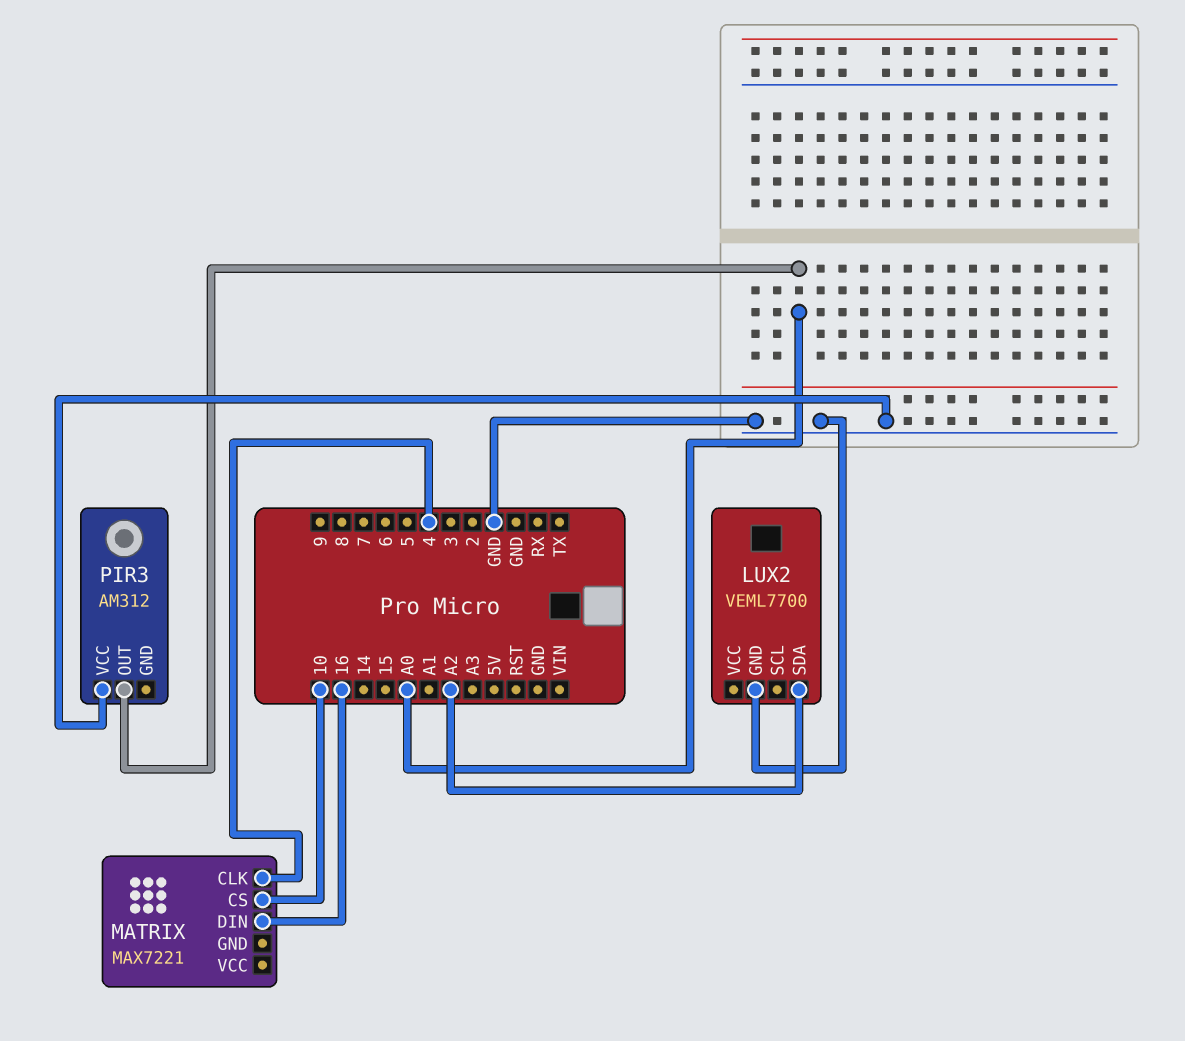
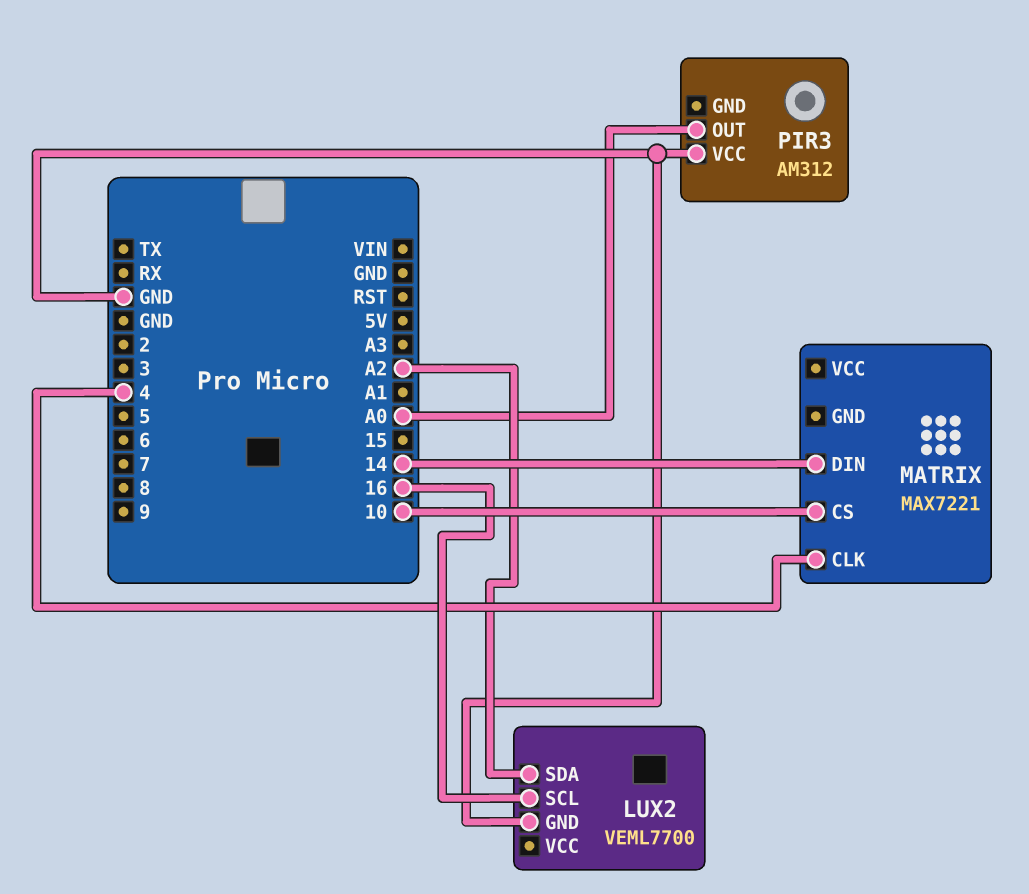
LUX2 pin SCL: none -> 16
MATRIX pin DIN: 16 -> 14

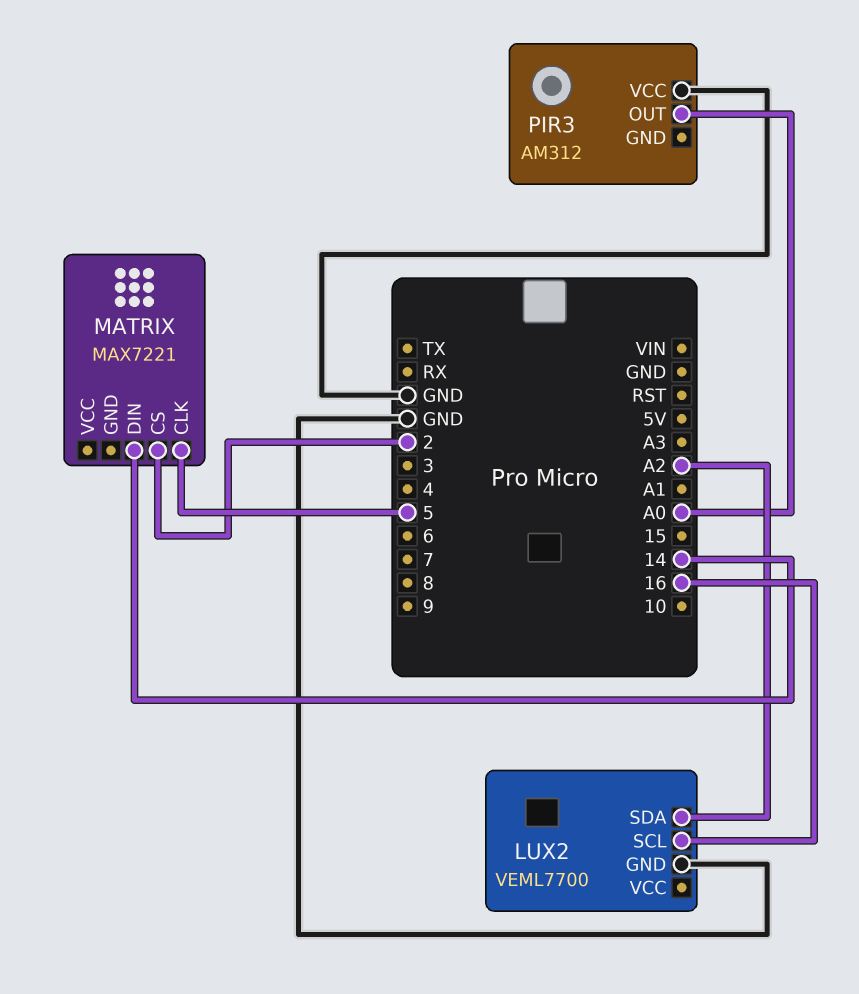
MATRIX pin CLK: 4 -> 5
MATRIX pin CS: 10 -> 2

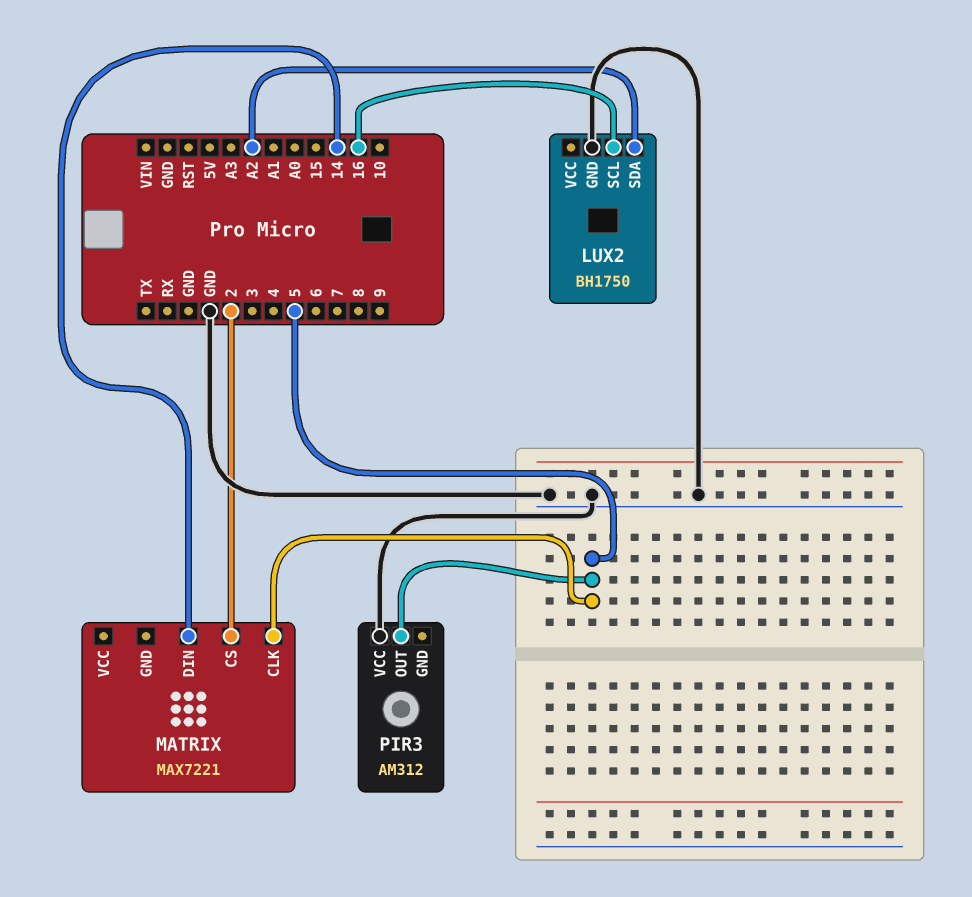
LUX2: VEML7700 -> BH1750
PIR3 pin OUT: A0 -> 5

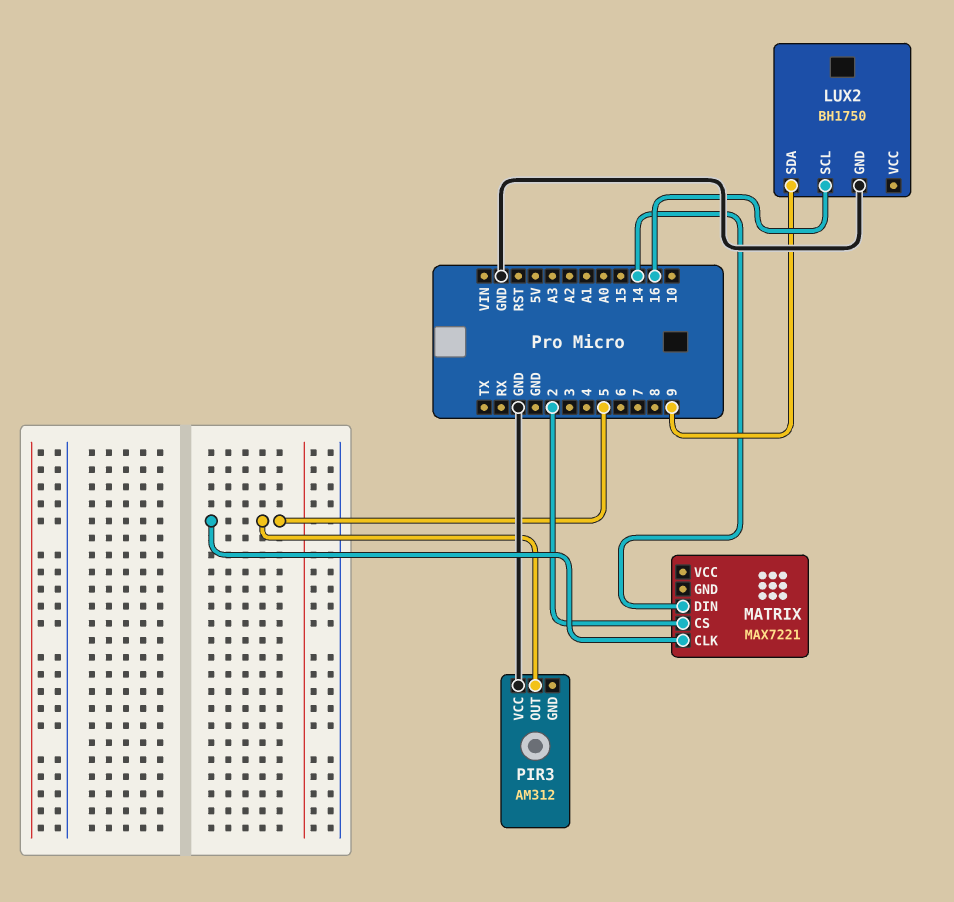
LUX2 pin SDA: A2 -> 9

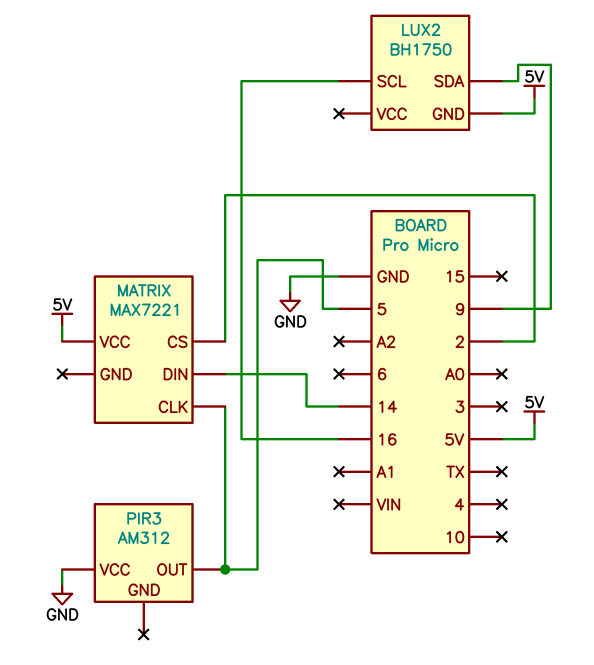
LUX2 pin GND: GND -> 5V
MATRIX pin VCC: none -> 5V

